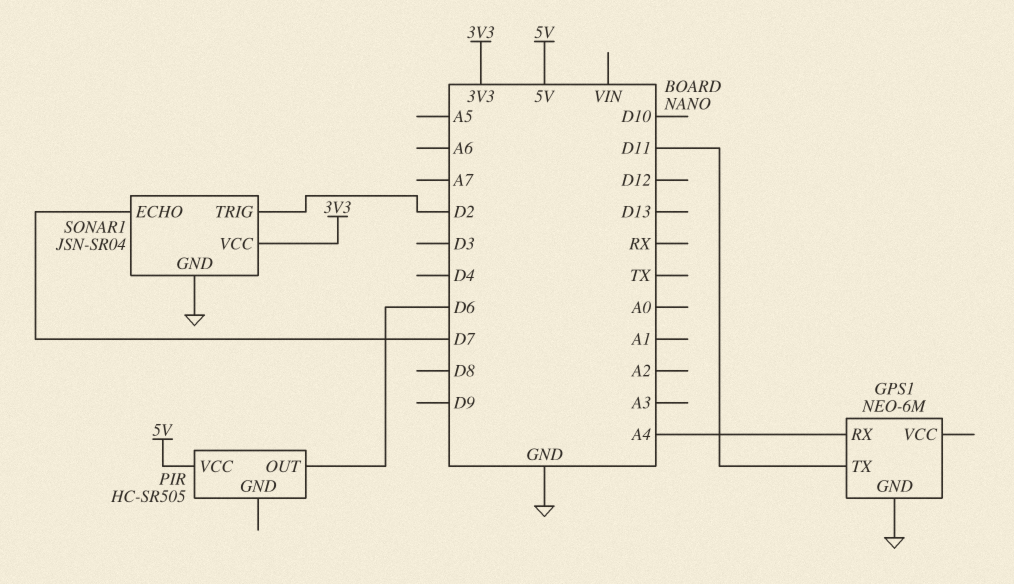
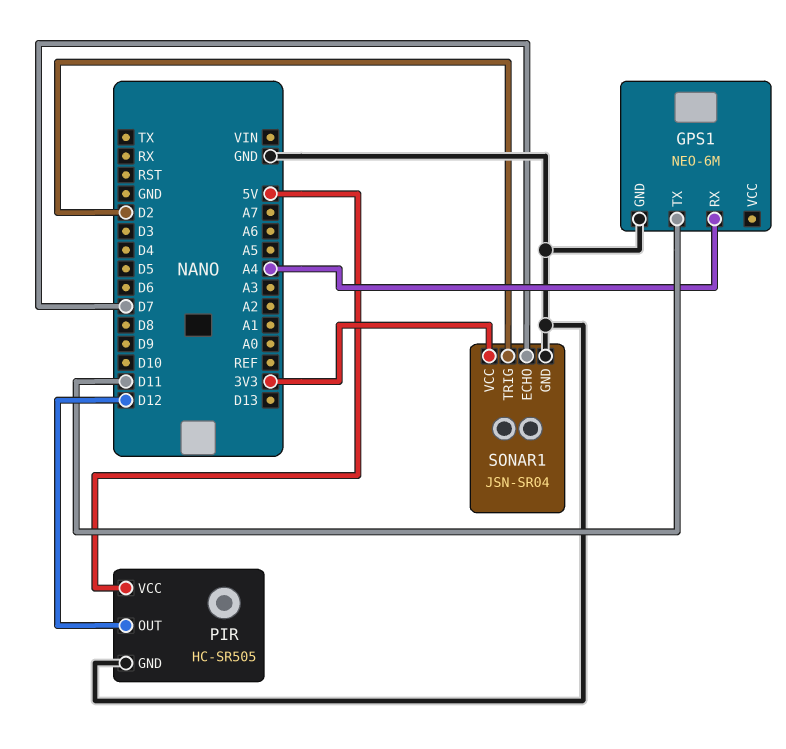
PIR pin GND: none -> GND
PIR pin OUT: D6 -> D12

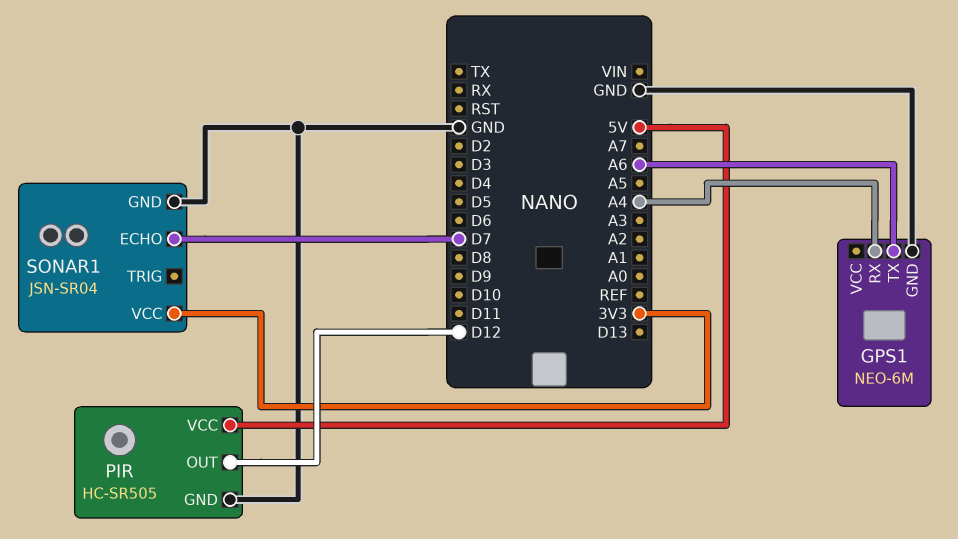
GPS1 pin TX: D11 -> A6
SONAR1 pin TRIG: D2 -> none

